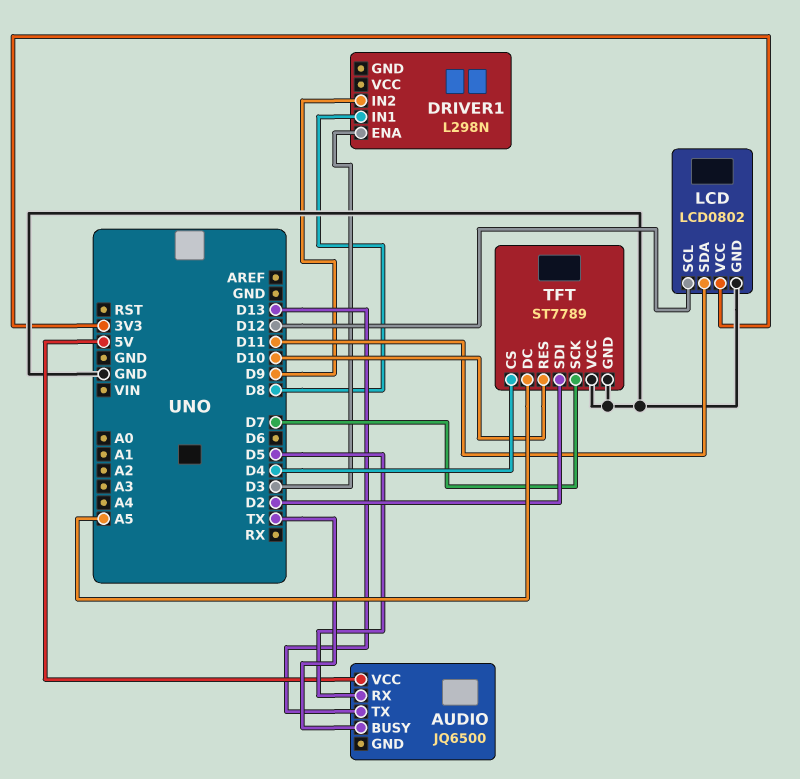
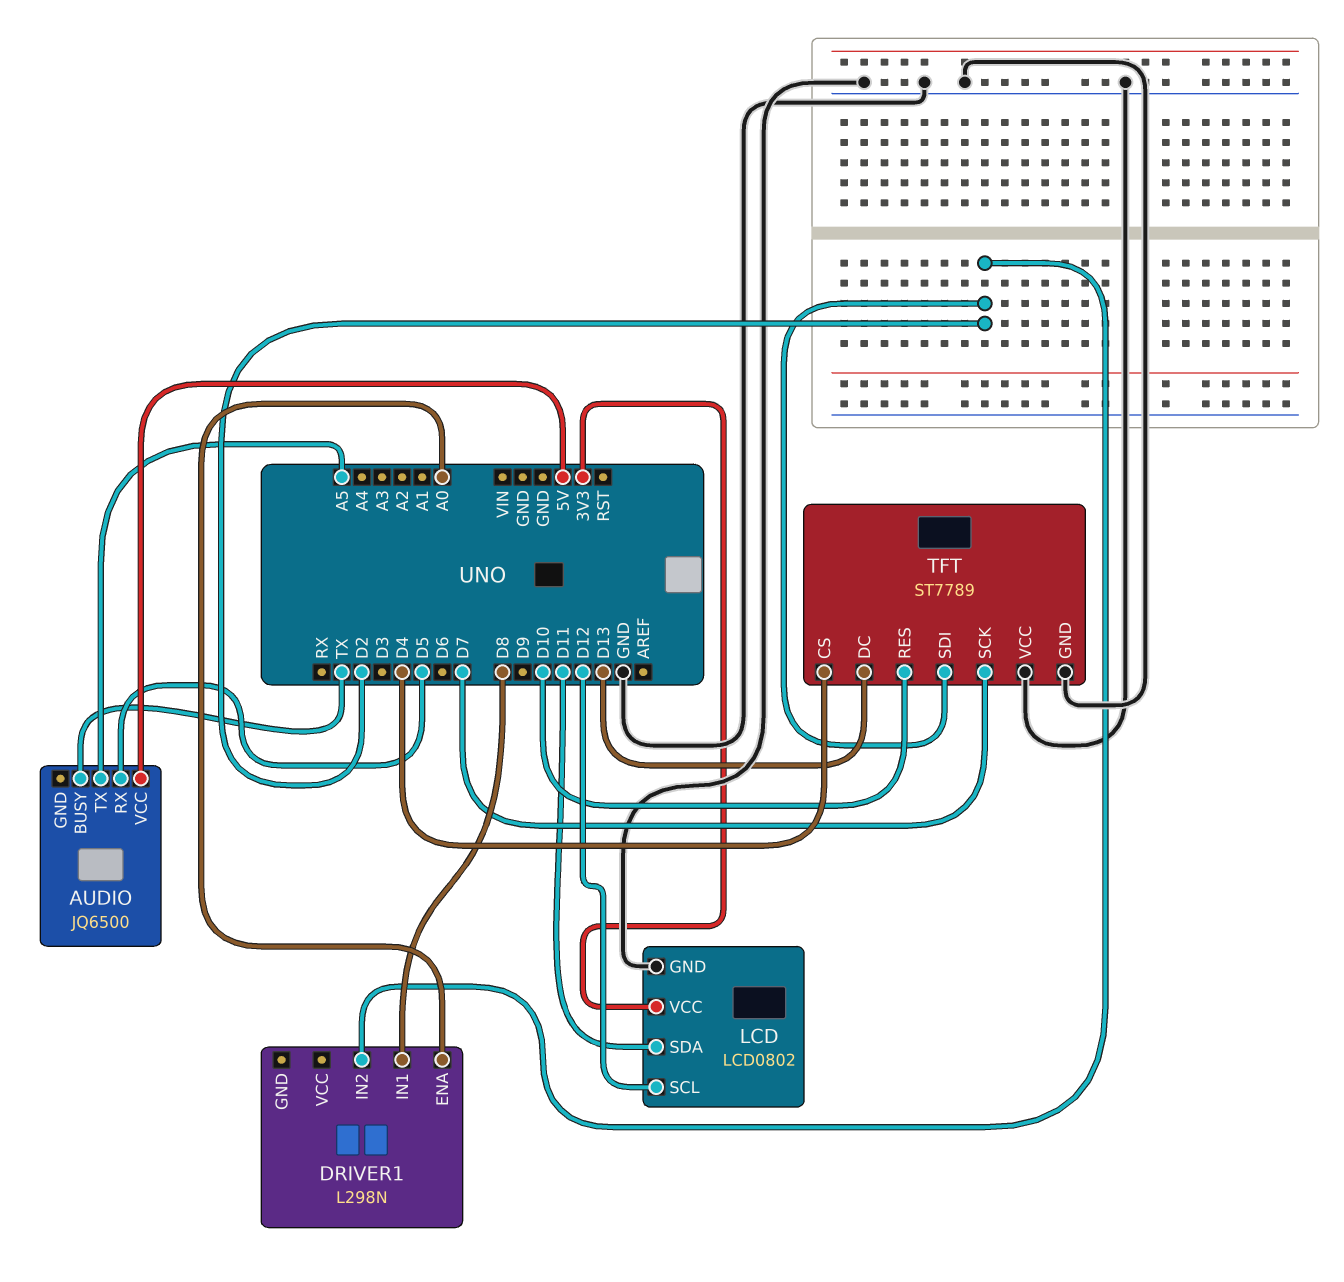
AUDIO pin TX: D13 -> A5
DRIVER1 pin ENA: D3 -> A0
DRIVER1 pin IN2: D9 -> D2
TFT pin DC: A5 -> D13

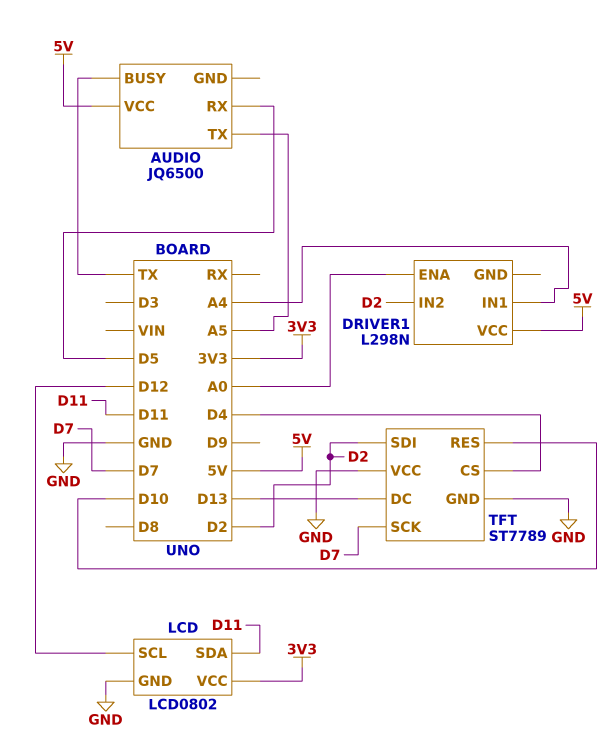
DRIVER1 pin IN1: D8 -> A4
DRIVER1 pin VCC: none -> 5V

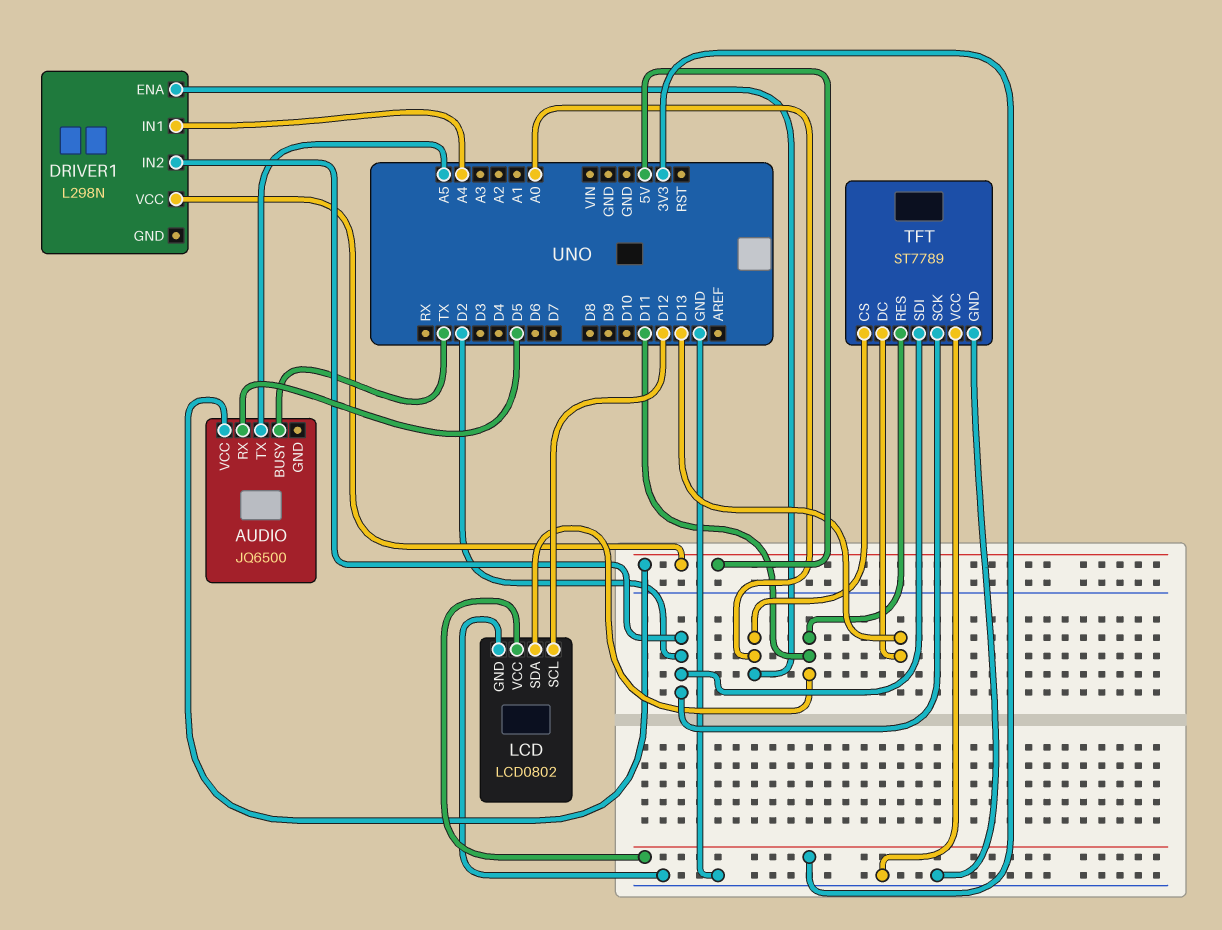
TFT pin CS: D4 -> A0
TFT pin RES: D10 -> D11
TFT pin SCK: D7 -> D2

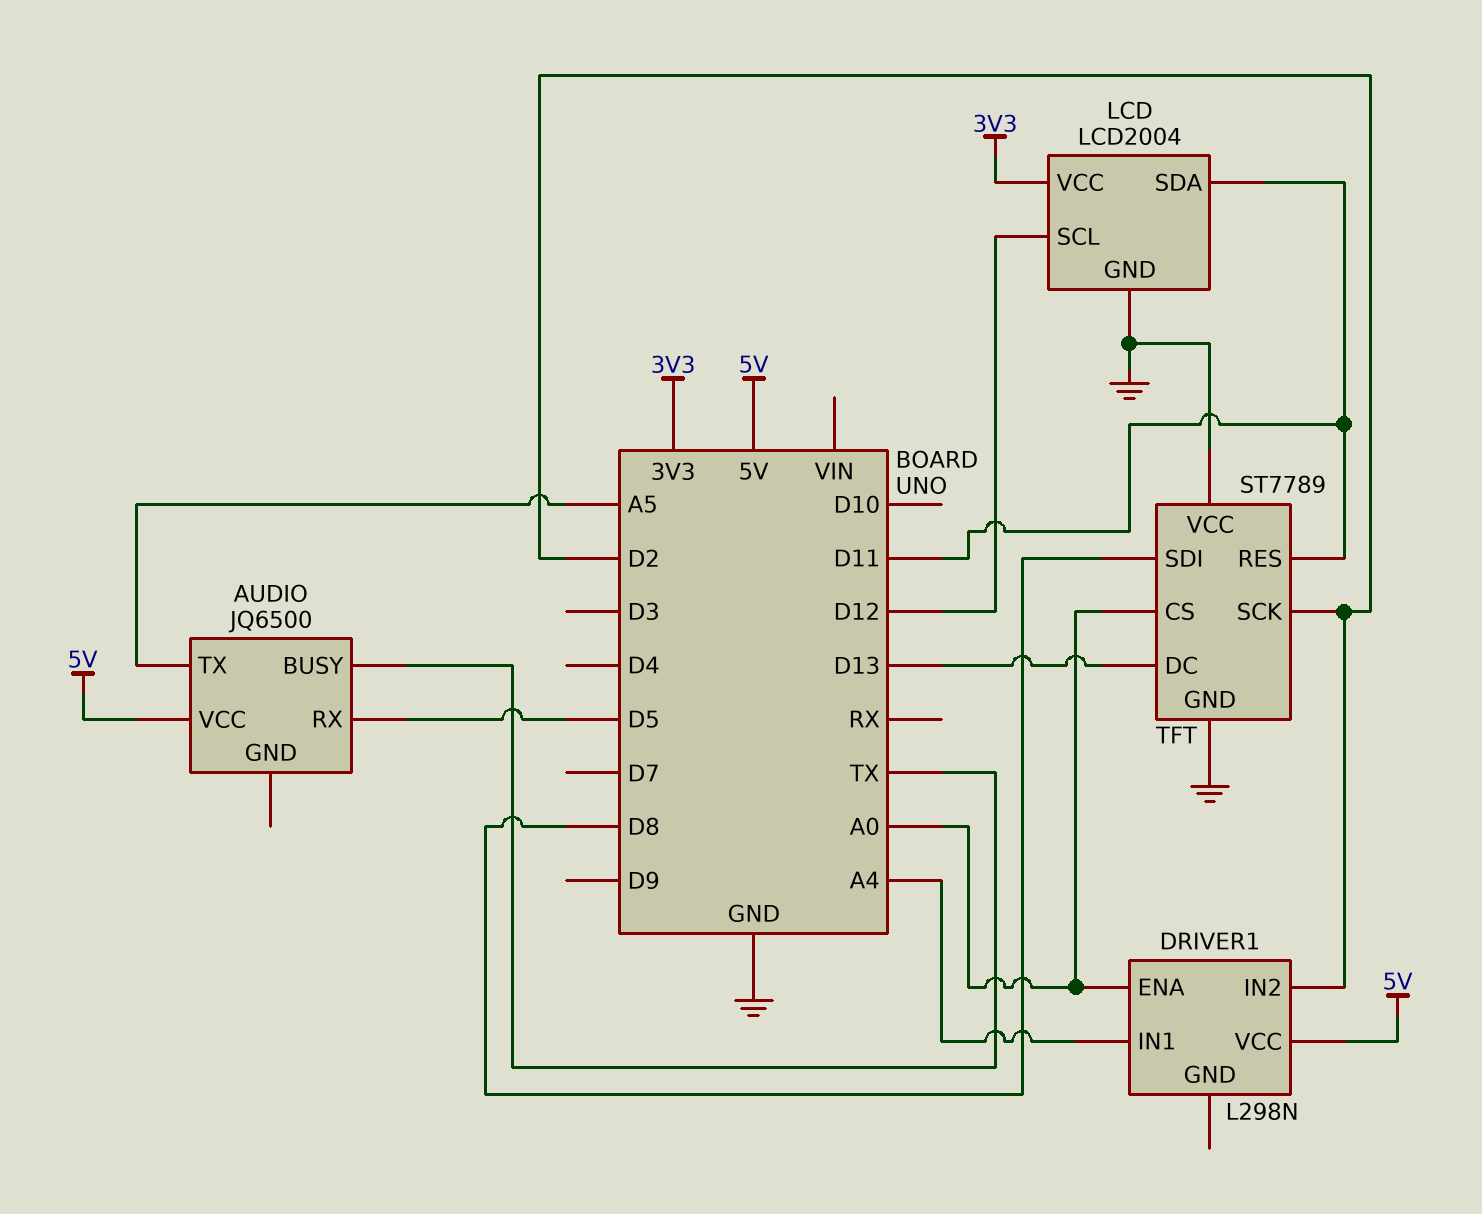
LCD: LCD0802 -> LCD2004
TFT pin SDI: D2 -> D8

